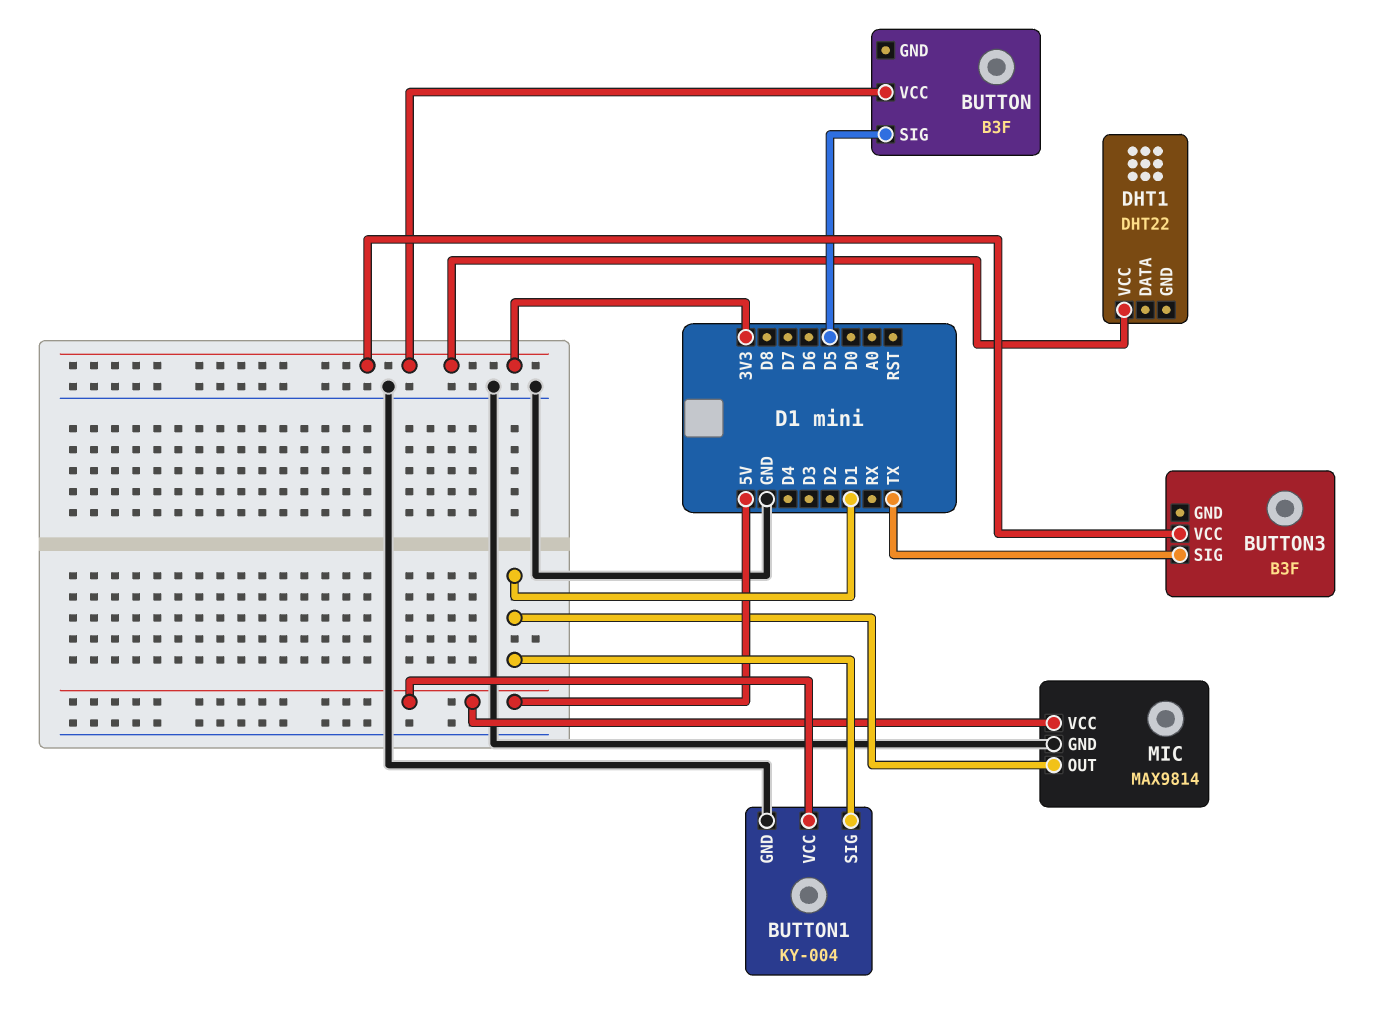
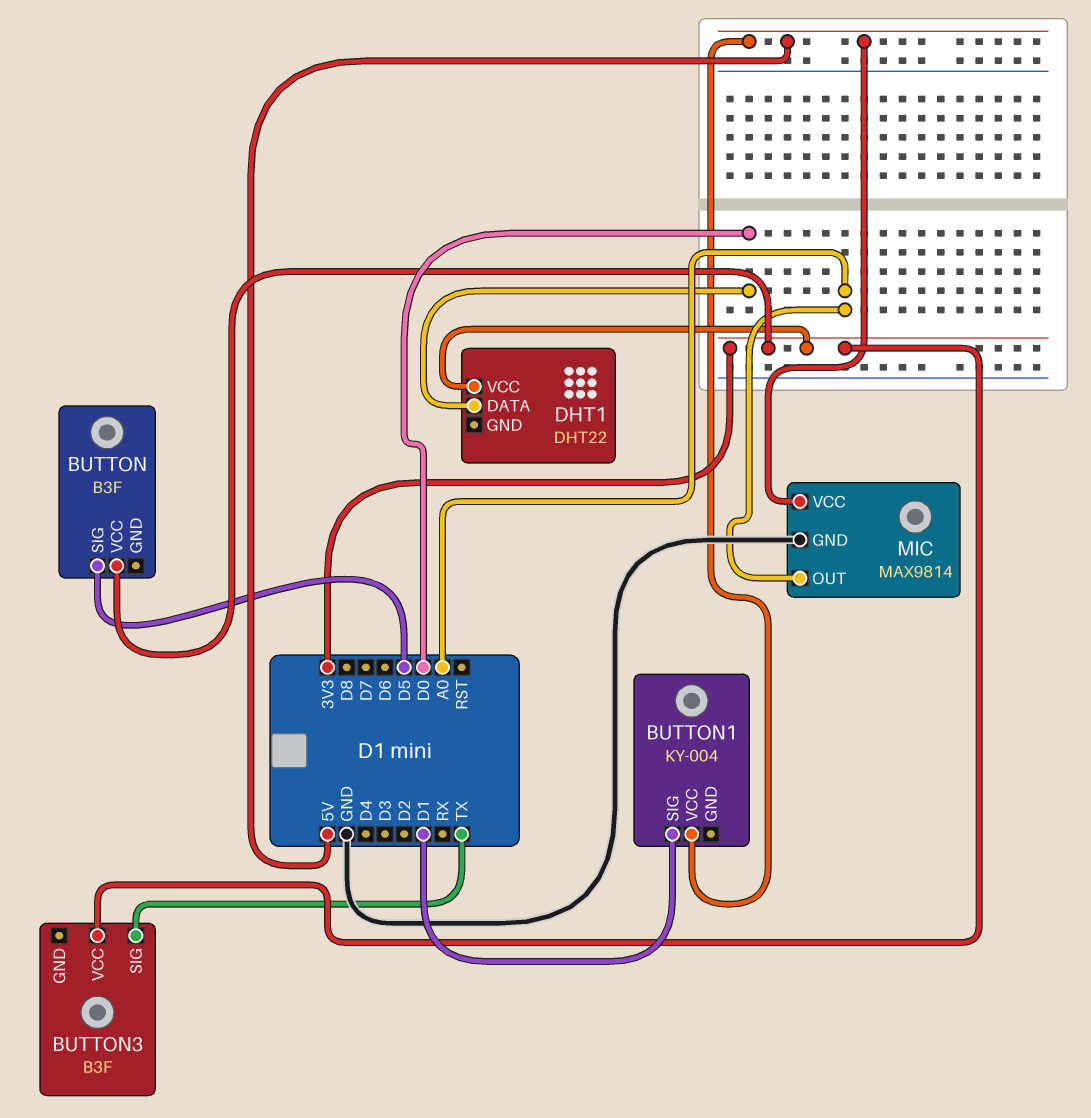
BUTTON1 pin GND: GND -> none
DHT1 pin DATA: none -> D0
MIC pin OUT: D1 -> A0

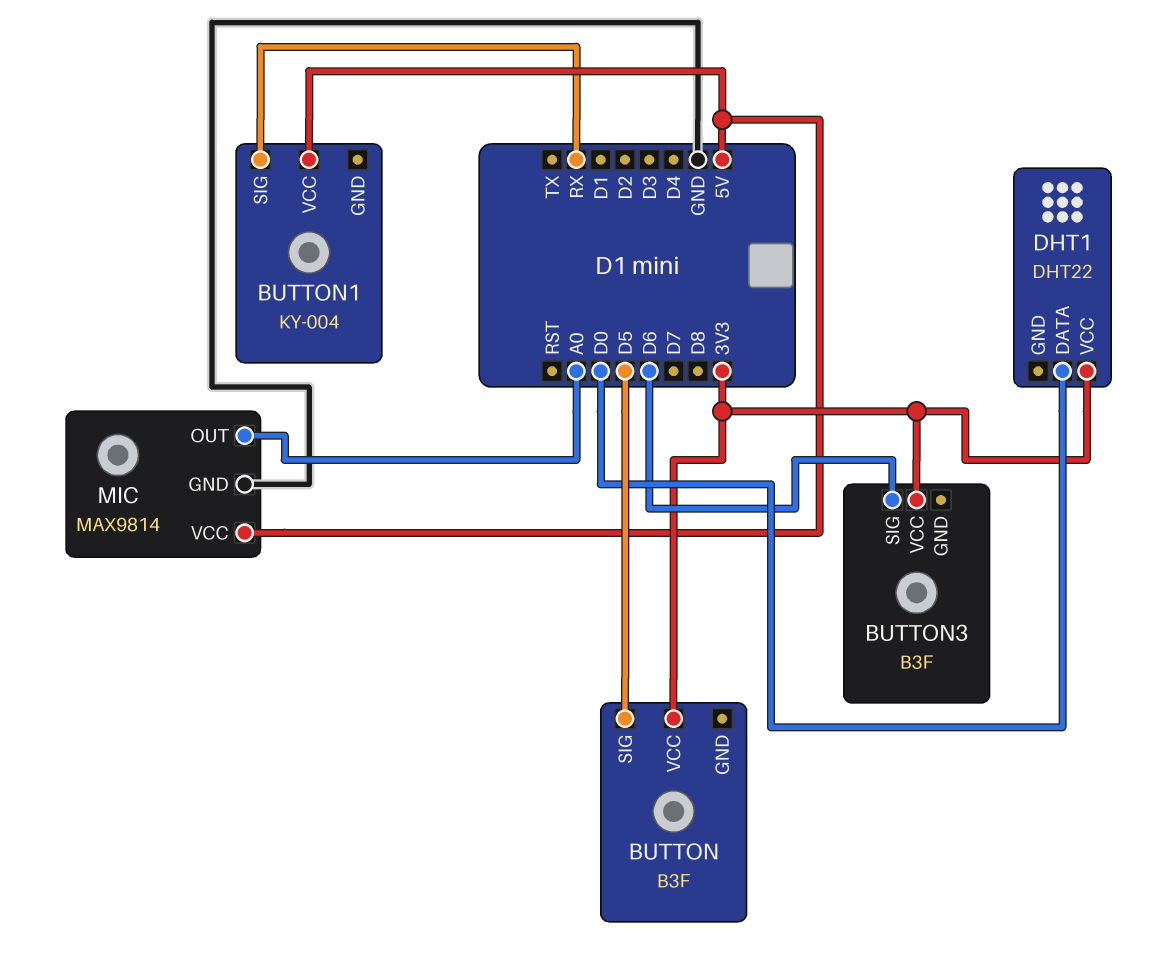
BUTTON1 pin SIG: D1 -> RX
BUTTON3 pin SIG: TX -> D6

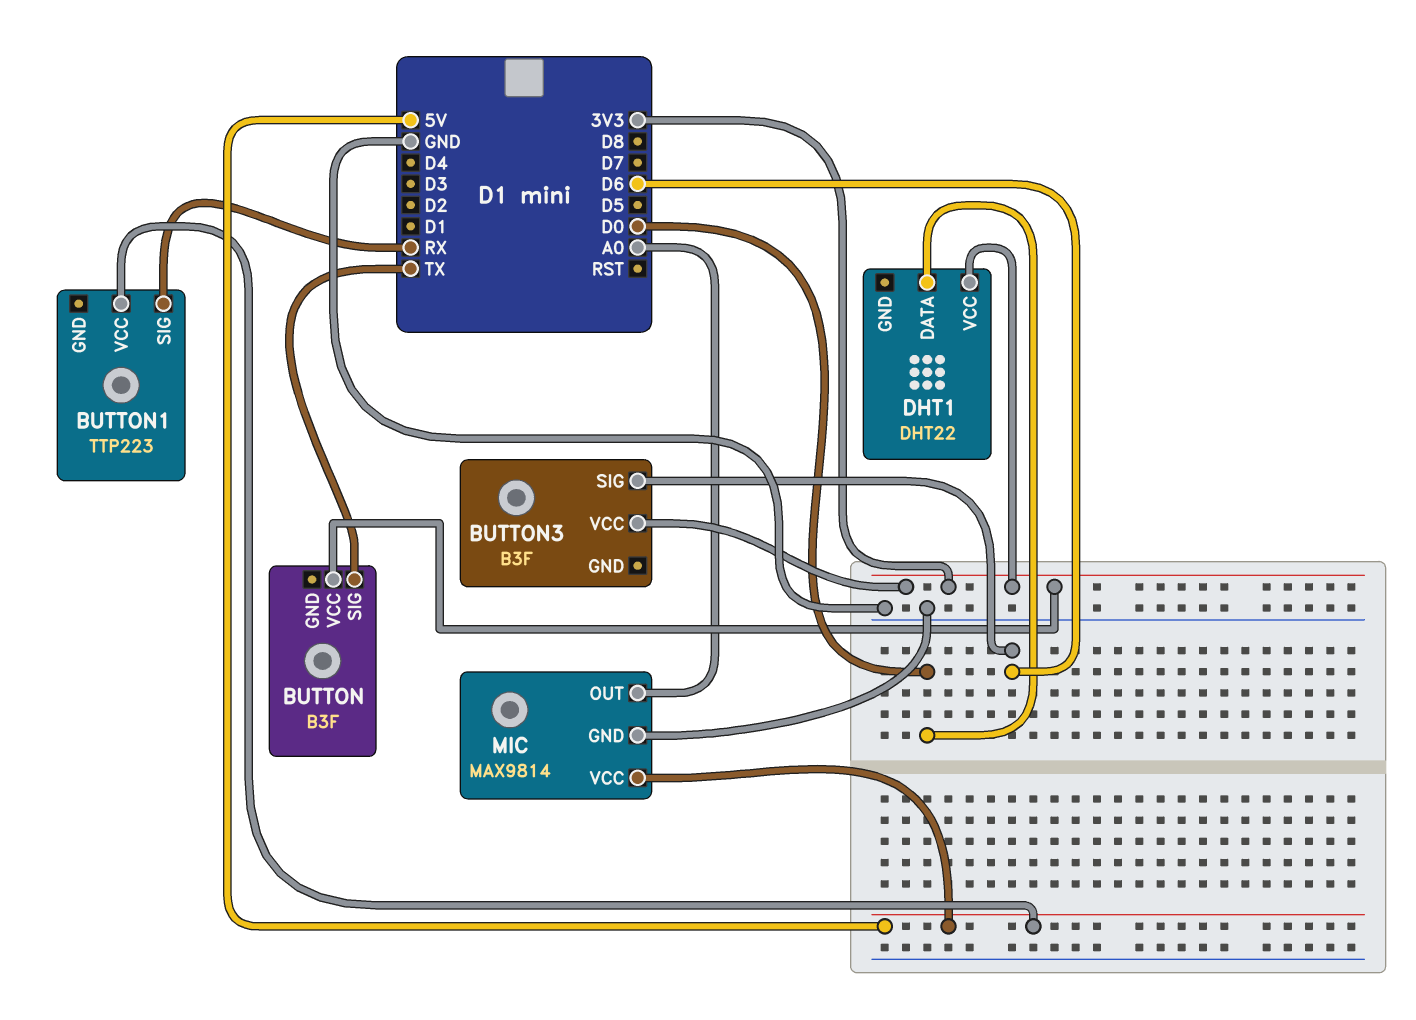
BUTTON pin SIG: D5 -> TX
BUTTON1: KY-004 -> TTP223

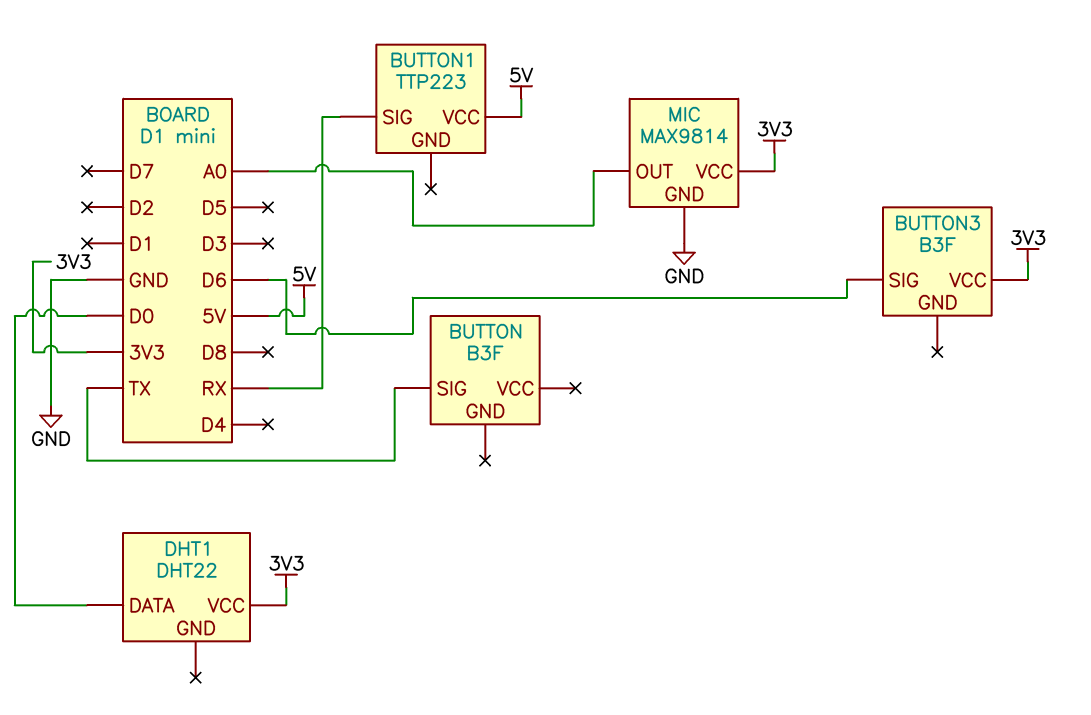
BUTTON pin VCC: 3V3 -> none
MIC pin VCC: 5V -> 3V3

